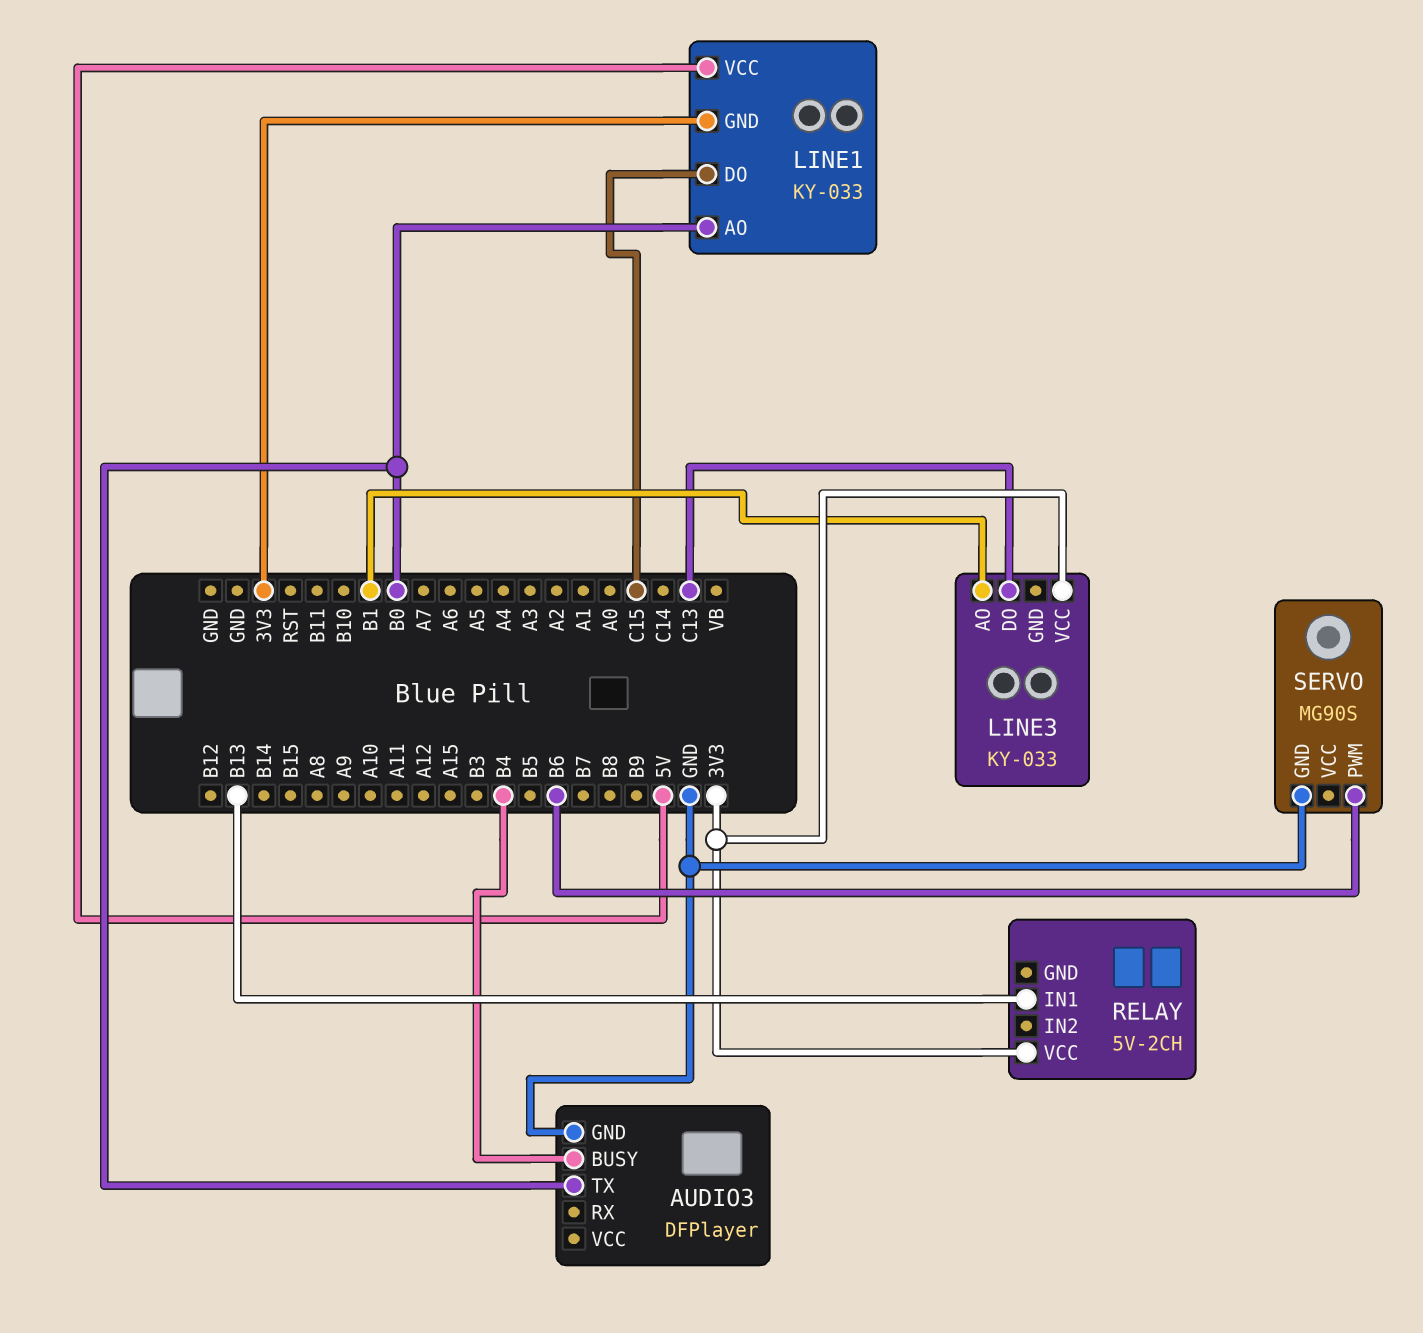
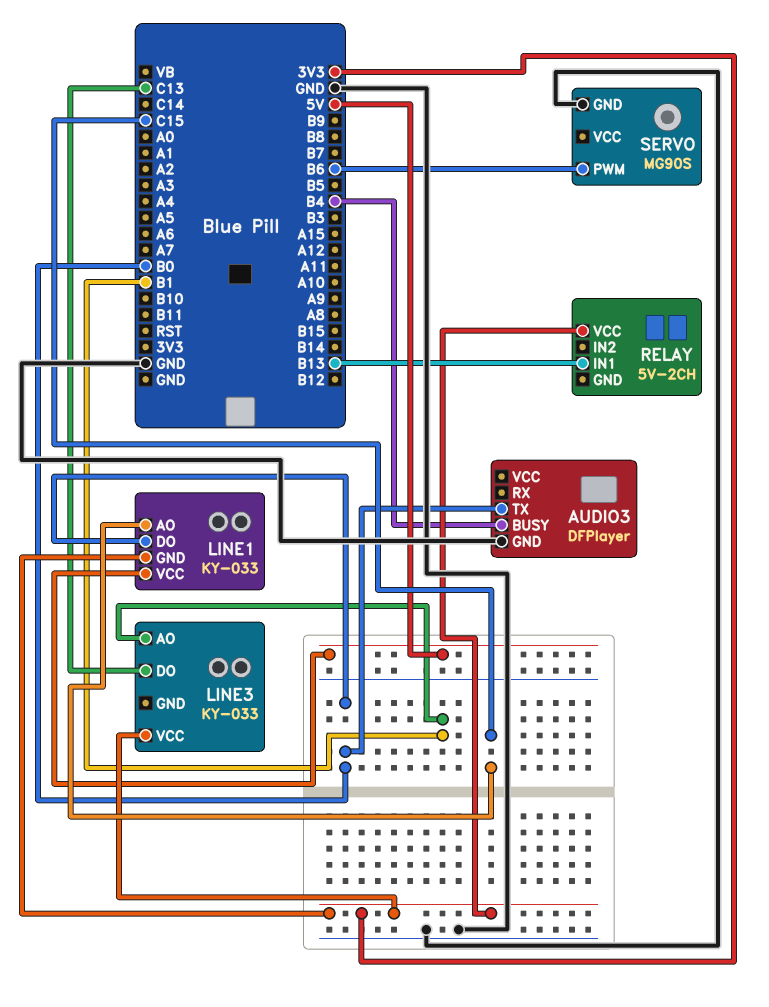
LINE1 pin AO: B0 -> C15
LINE1 pin DO: C15 -> B0

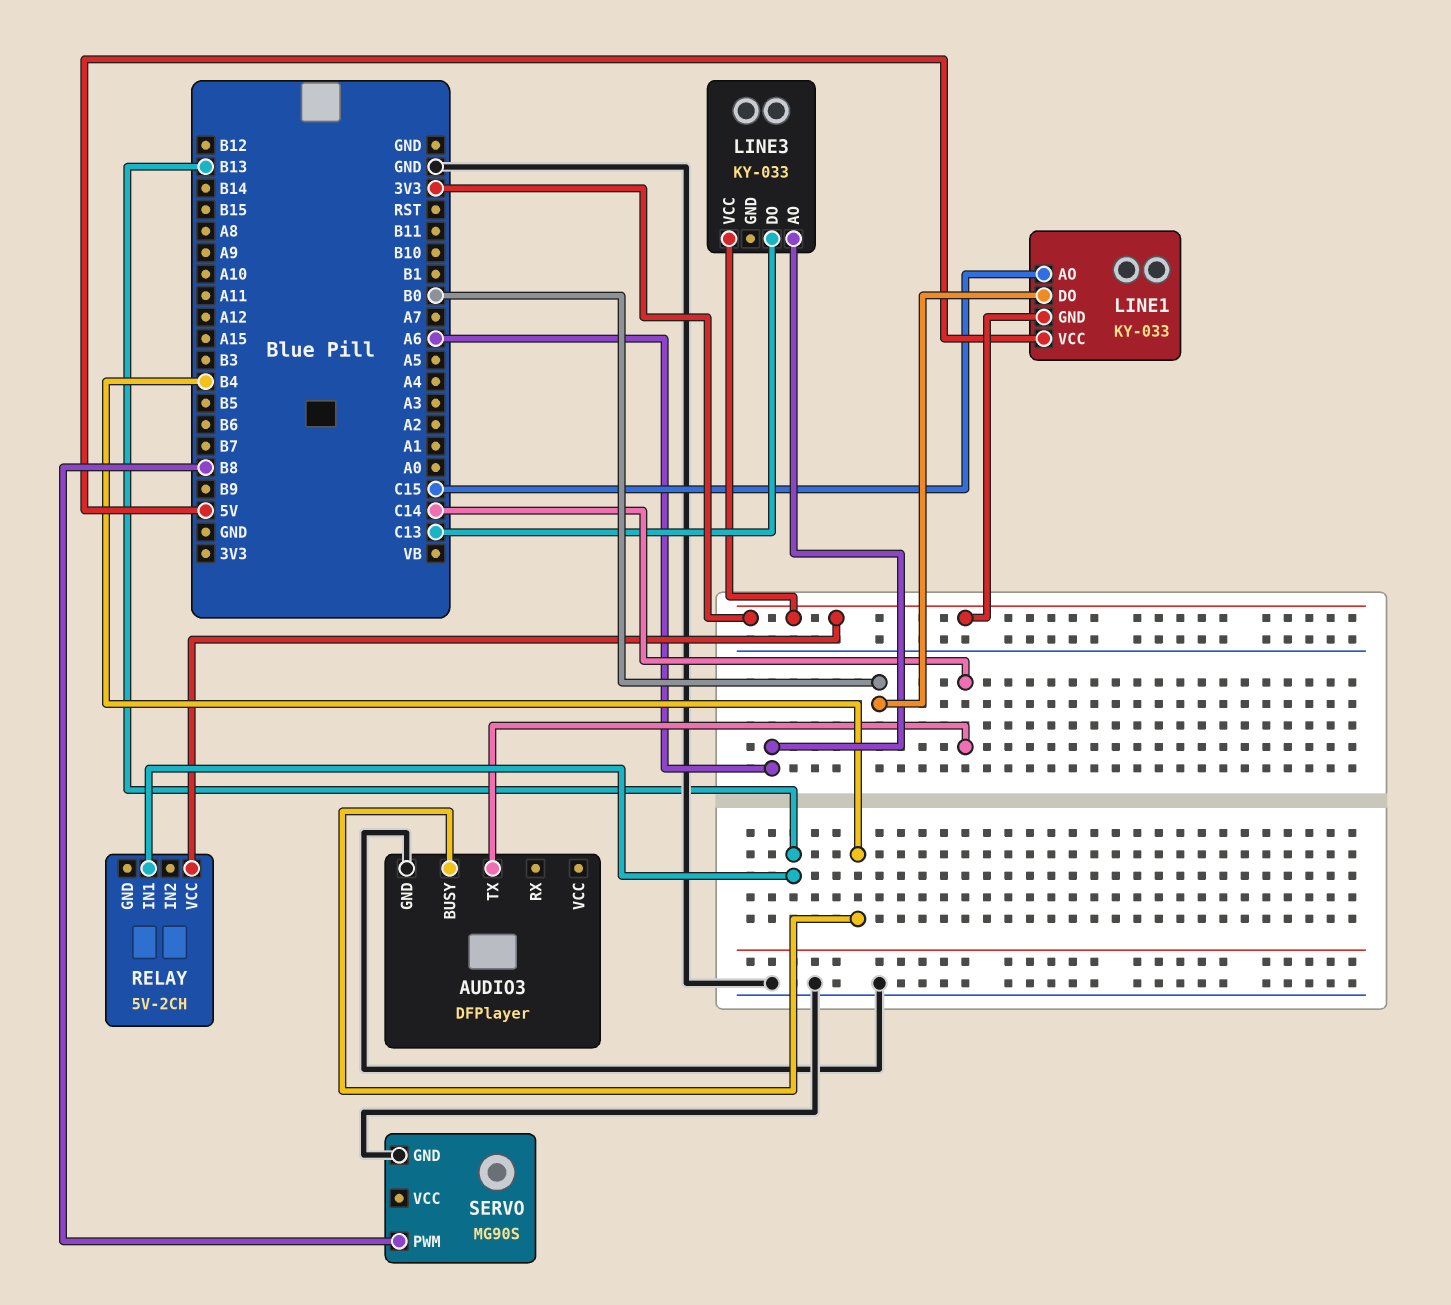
AUDIO3 pin TX: B0 -> C14
LINE3 pin AO: B1 -> A6
SERVO pin PWM: B6 -> B8

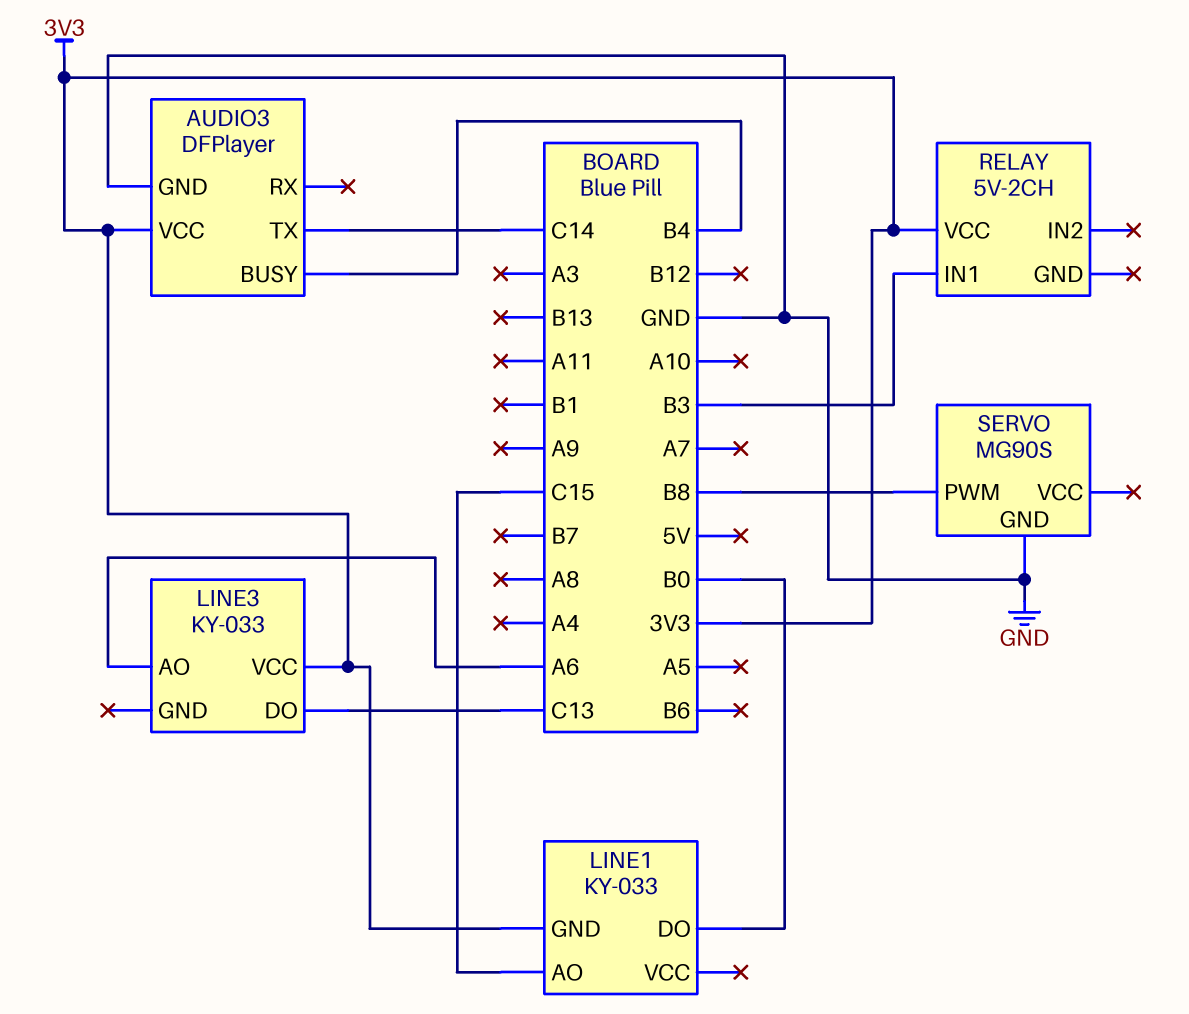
AUDIO3 pin VCC: none -> 3V3
LINE1 pin VCC: 5V -> none
RELAY pin IN1: B13 -> B3

